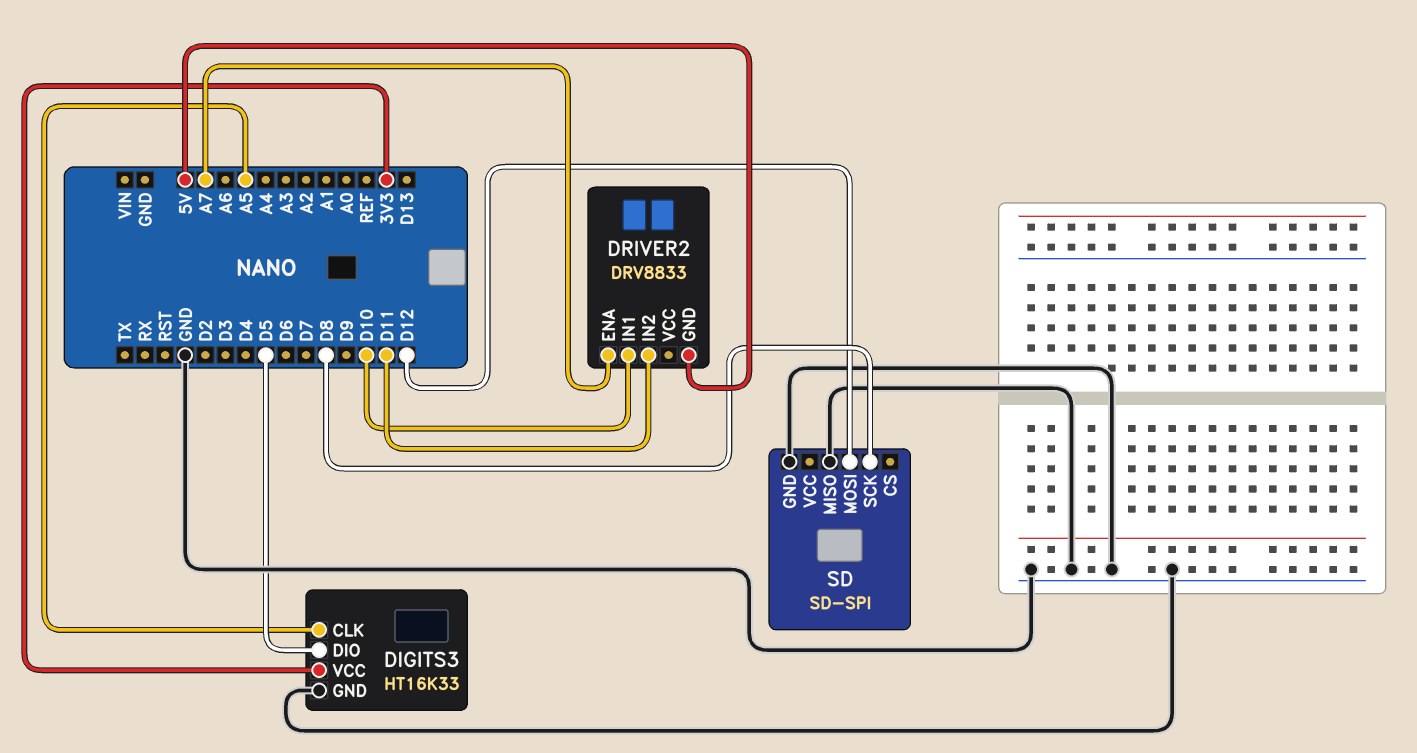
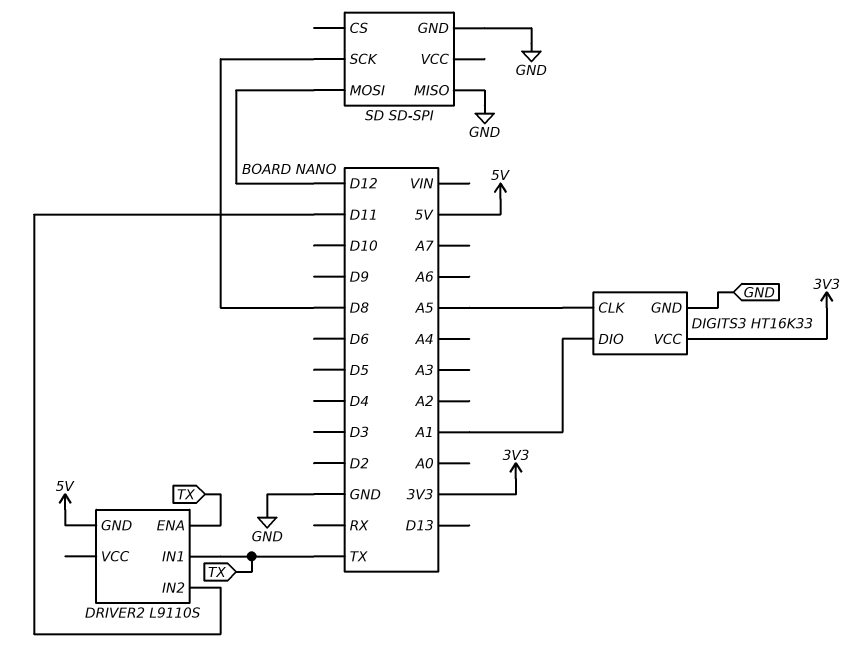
DIGITS3 pin DIO: D5 -> A1
DRIVER2: DRV8833 -> L9110S
DRIVER2 pin ENA: A7 -> TX
DRIVER2 pin IN1: D10 -> TX

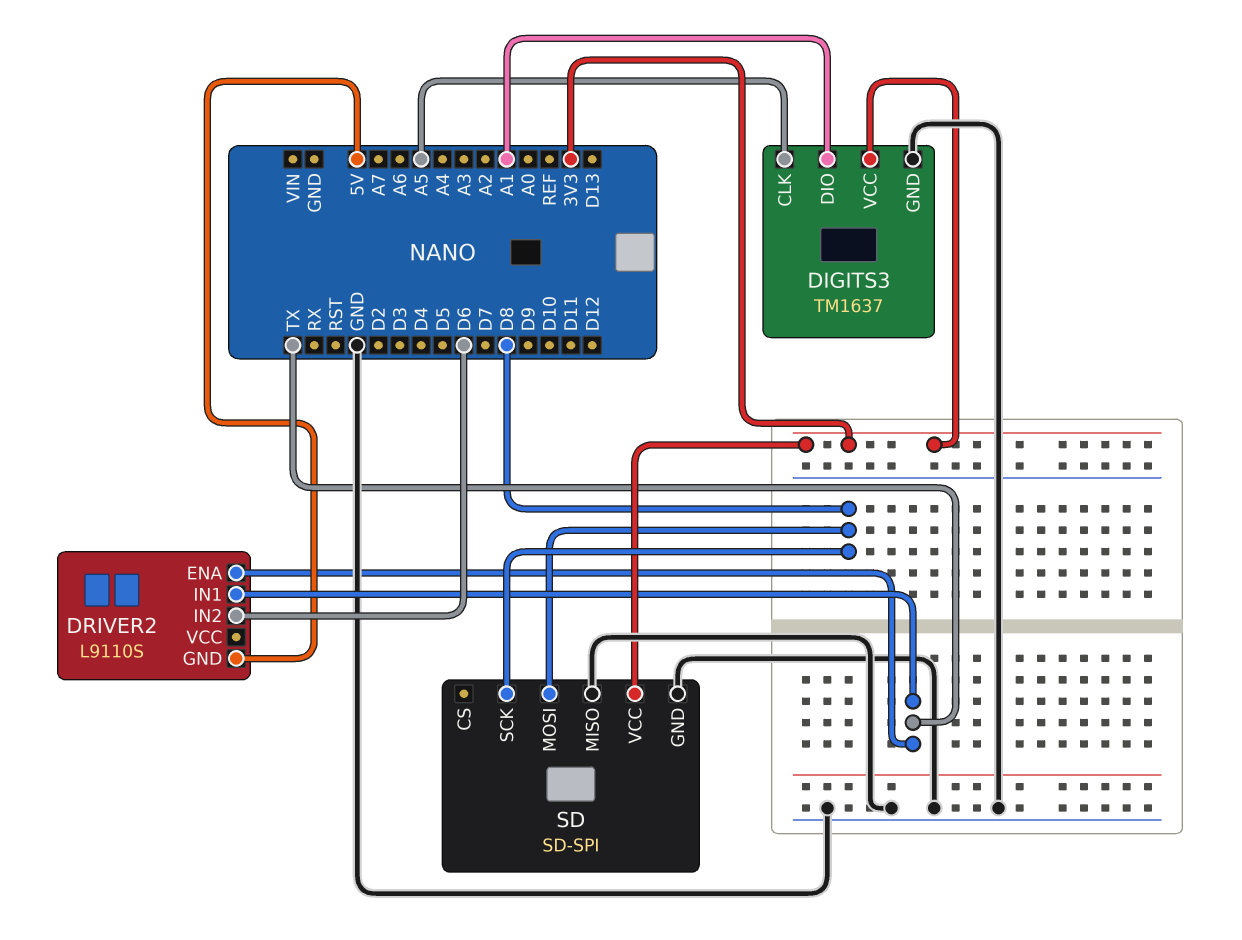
DIGITS3: HT16K33 -> TM1637
DRIVER2 pin IN2: D11 -> D6
SD pin MOSI: D12 -> D8
SD pin VCC: none -> 3V3

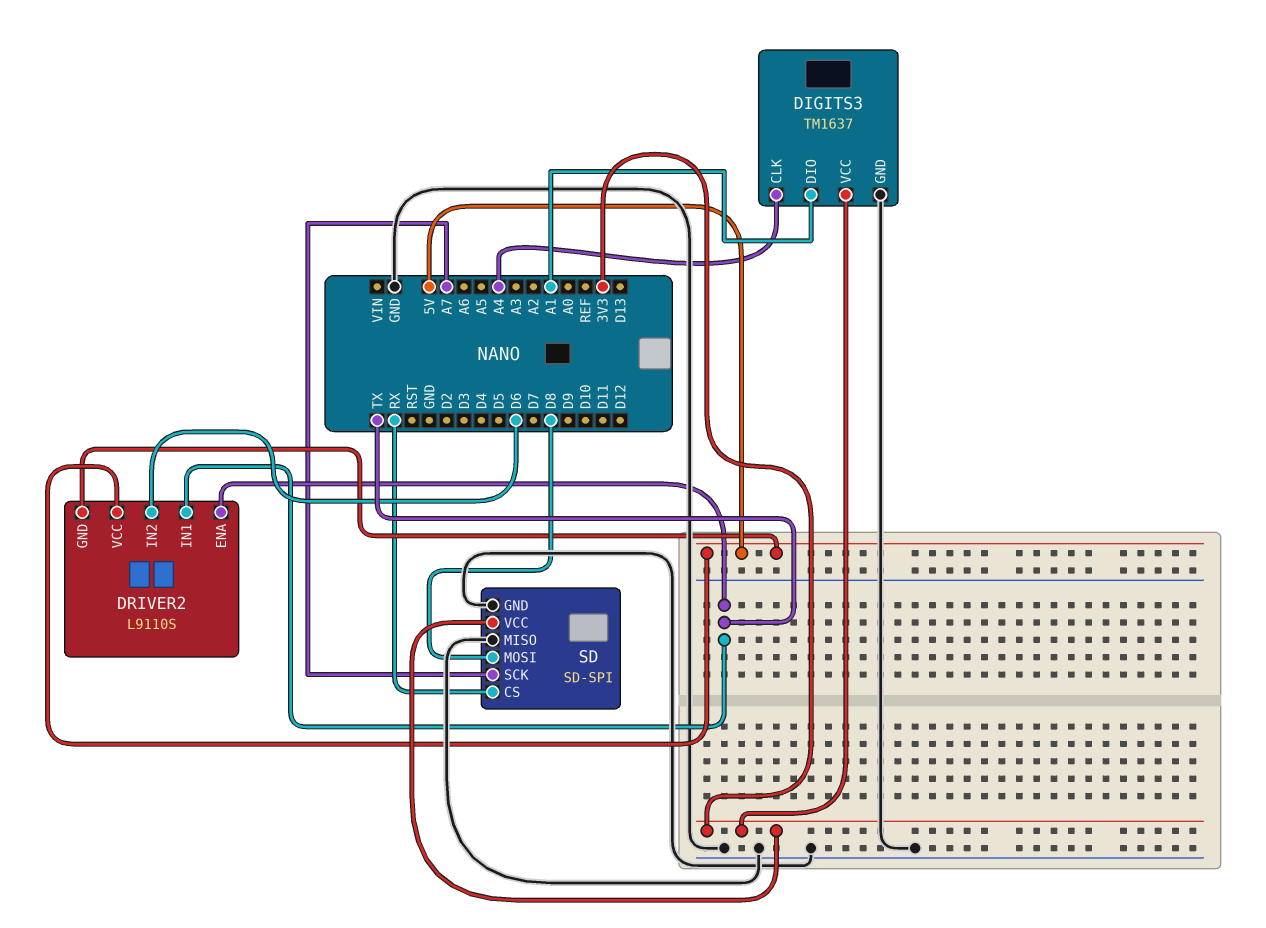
DIGITS3 pin CLK: A5 -> A4
DRIVER2 pin VCC: none -> 5V
SD pin CS: none -> RX
SD pin SCK: D8 -> A7

